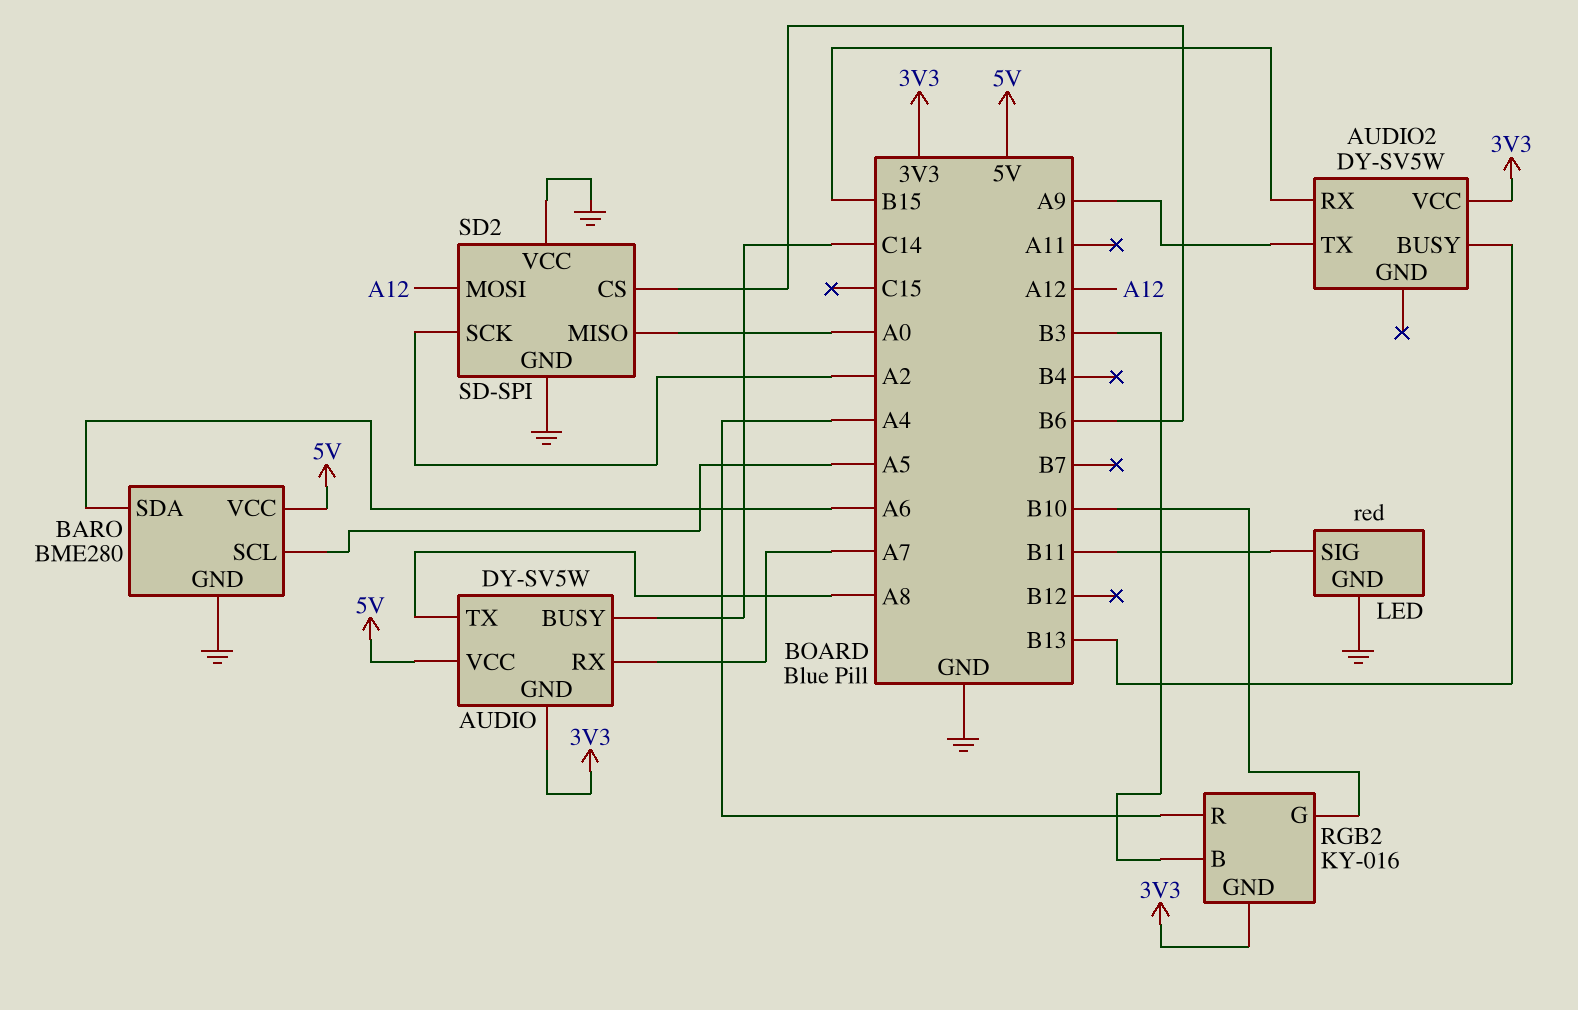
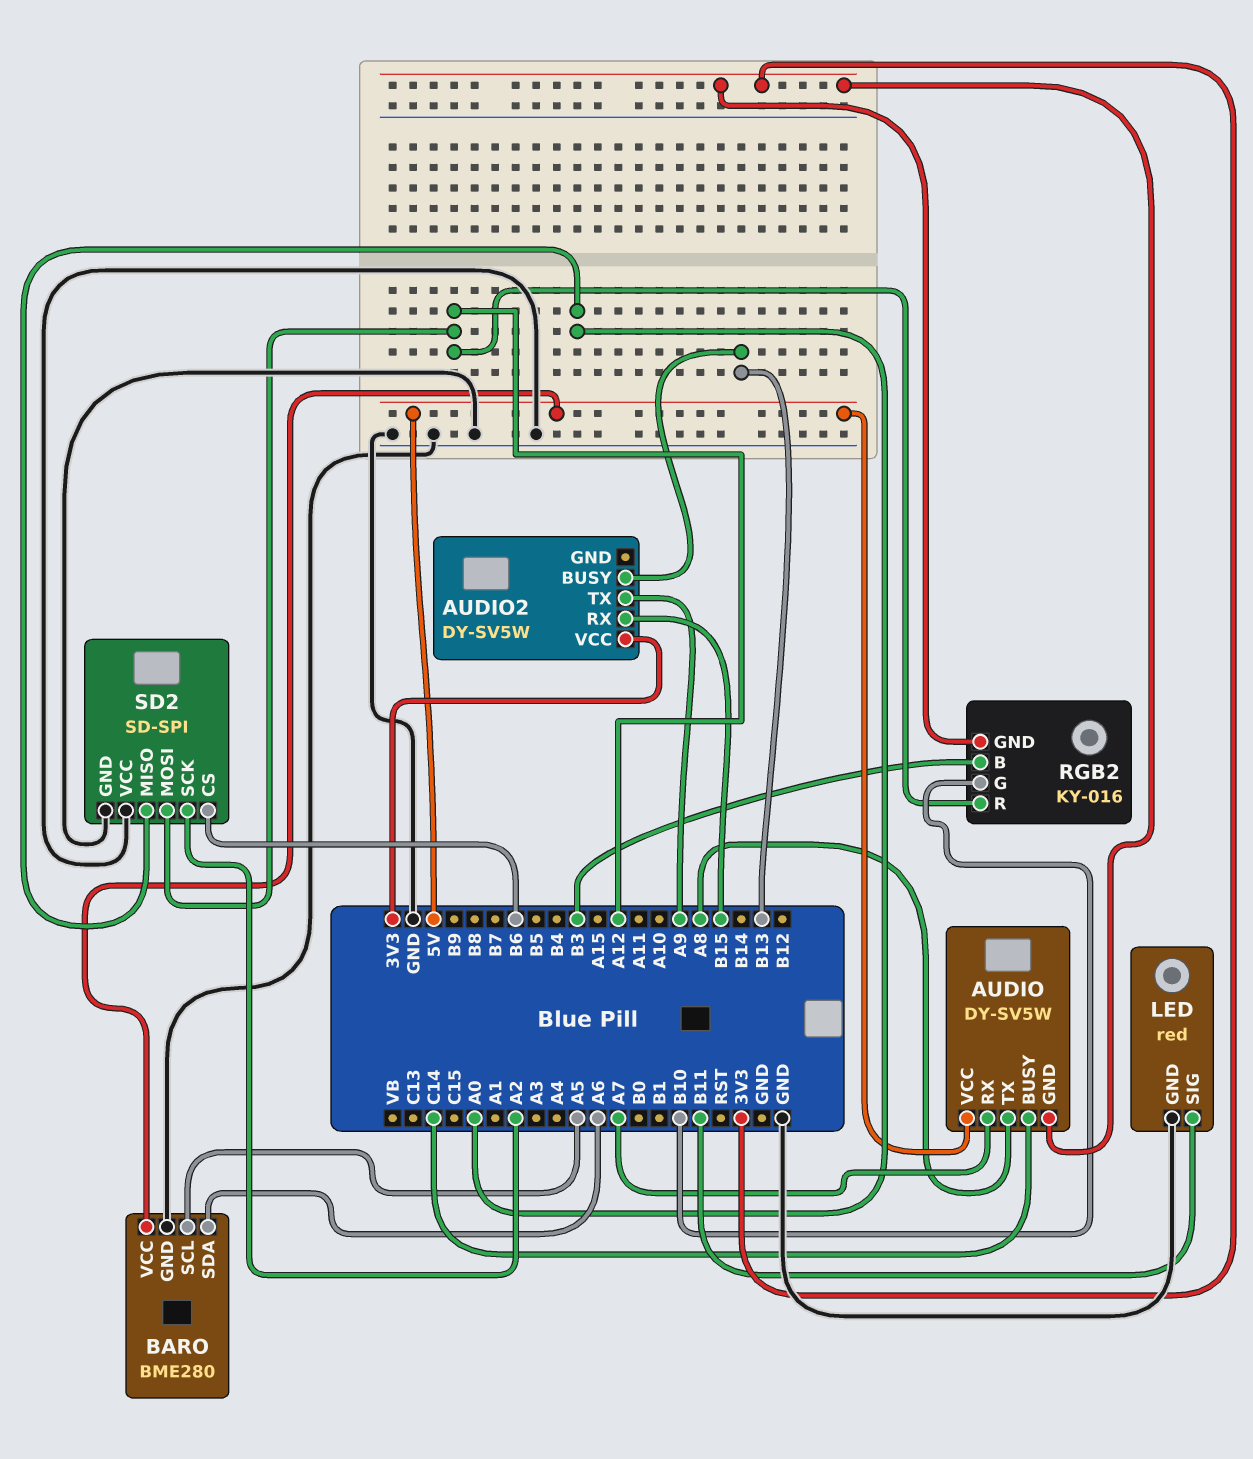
RGB2 pin R: A4 -> A12

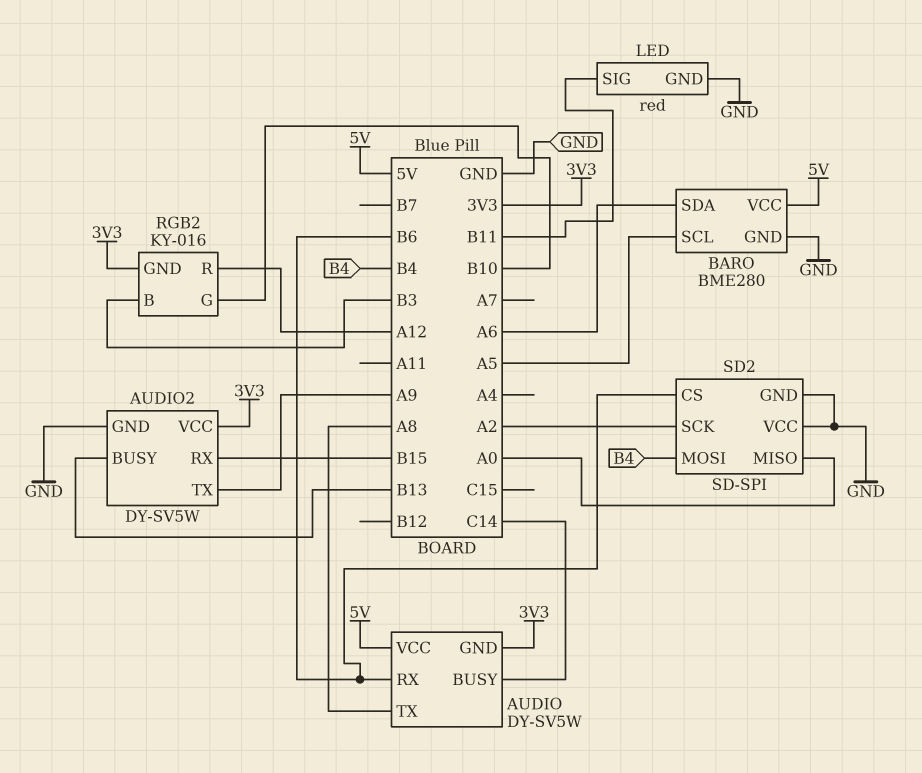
AUDIO pin RX: A7 -> B6
AUDIO2 pin GND: none -> GND
SD2 pin MOSI: A12 -> B4

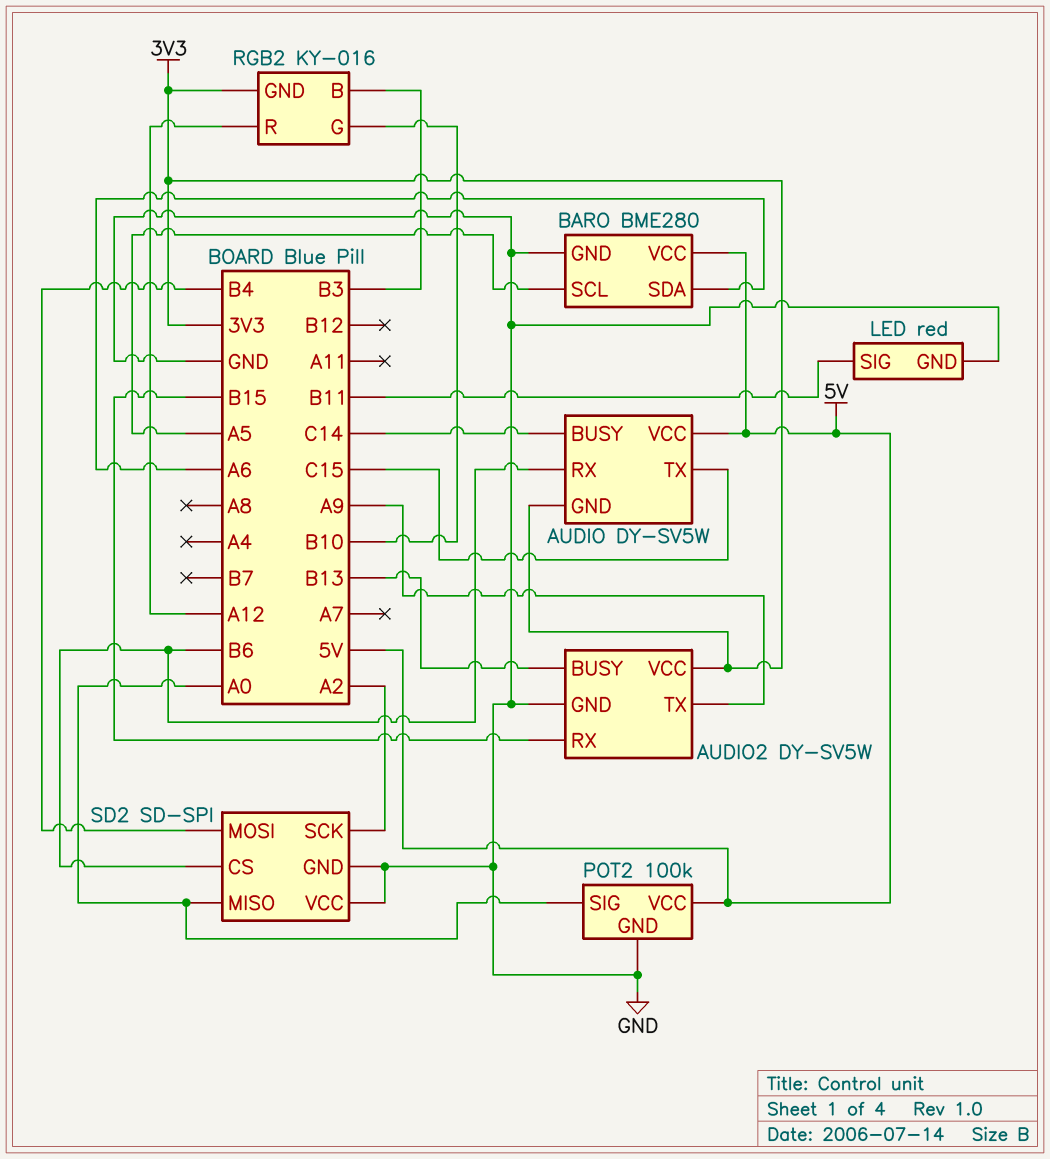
AUDIO pin TX: A8 -> C15
POT2: none -> 100k
POT2 pin GND: none -> GND
POT2 pin SIG: none -> A0
POT2 pin VCC: none -> 5V

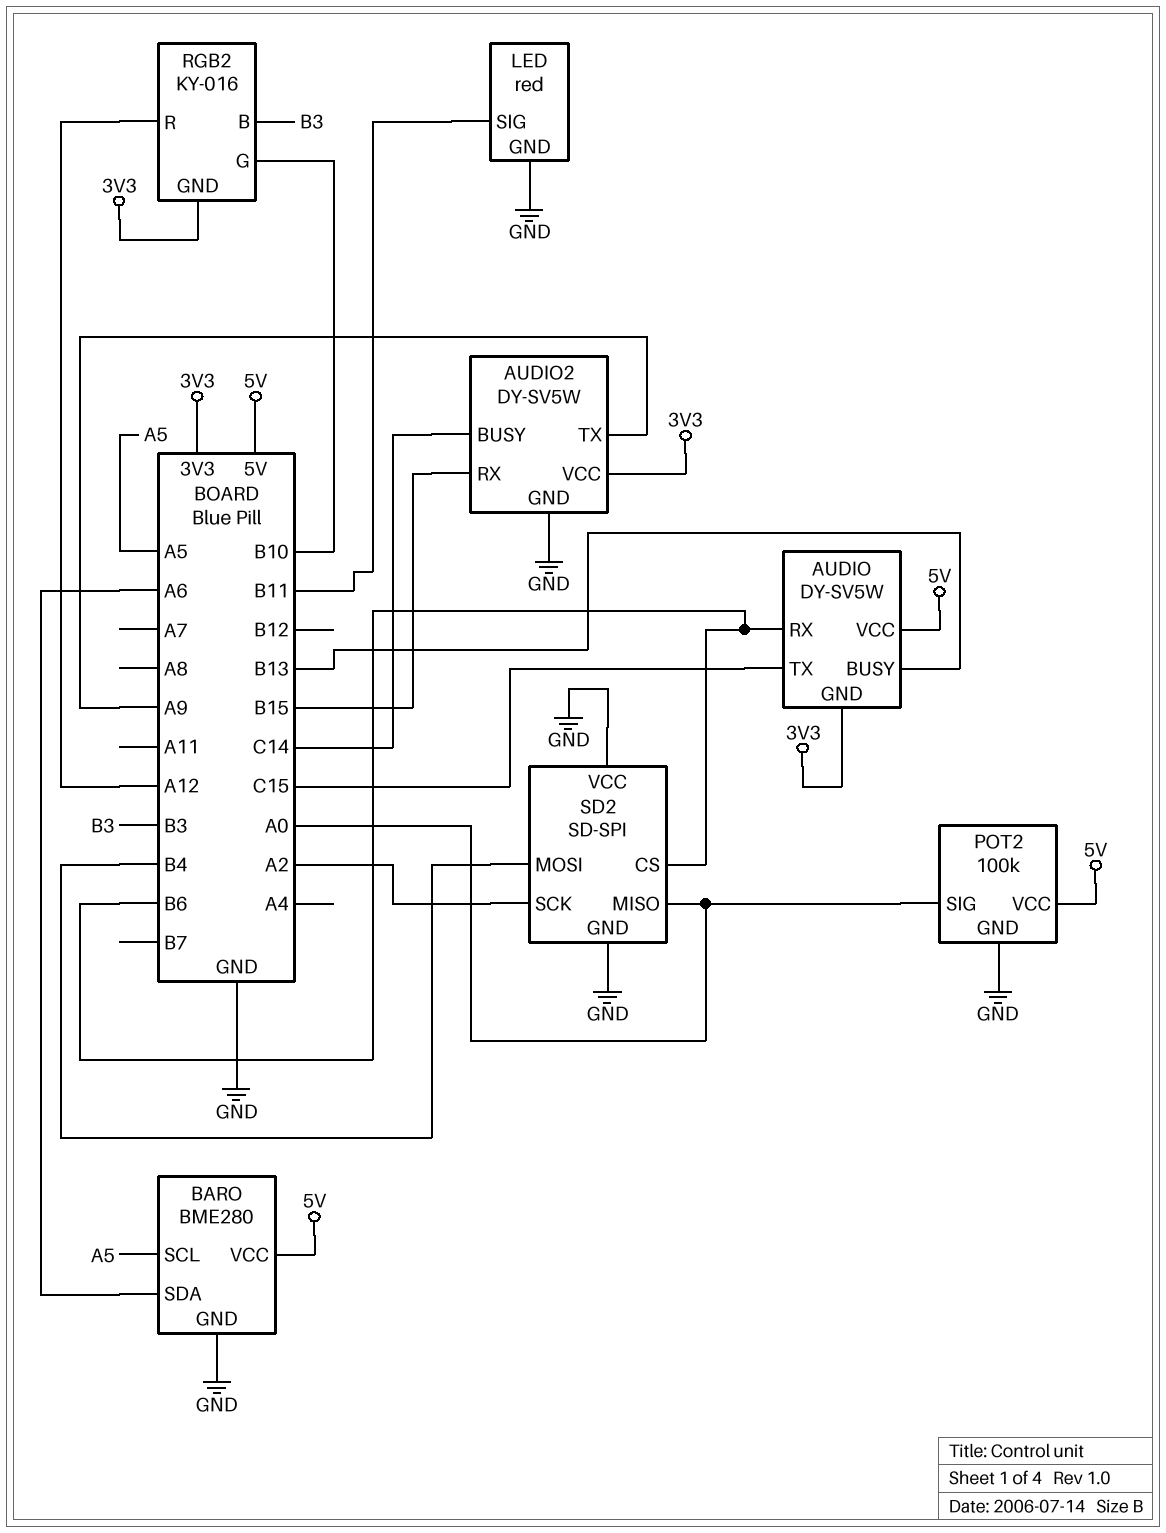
AUDIO pin BUSY: C14 -> B13
AUDIO2 pin BUSY: B13 -> C14

